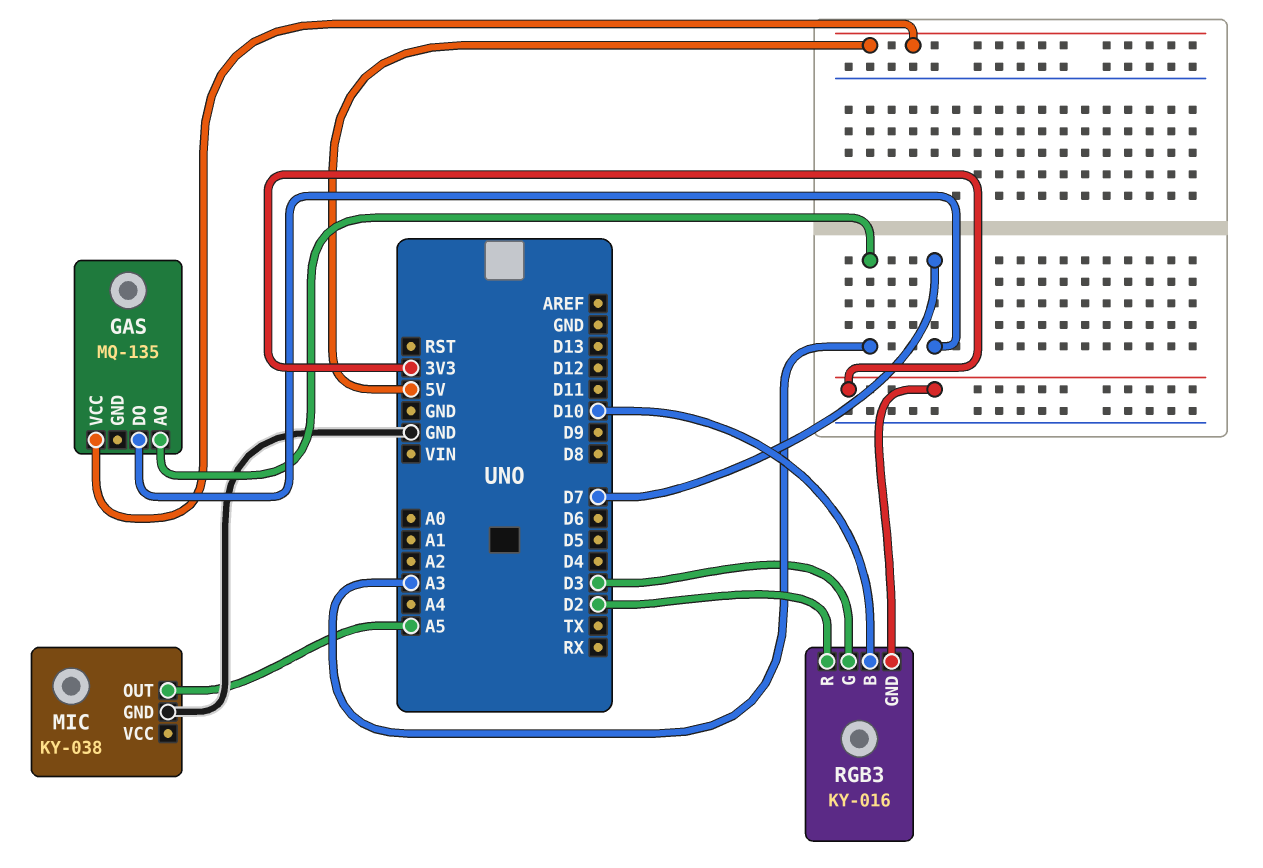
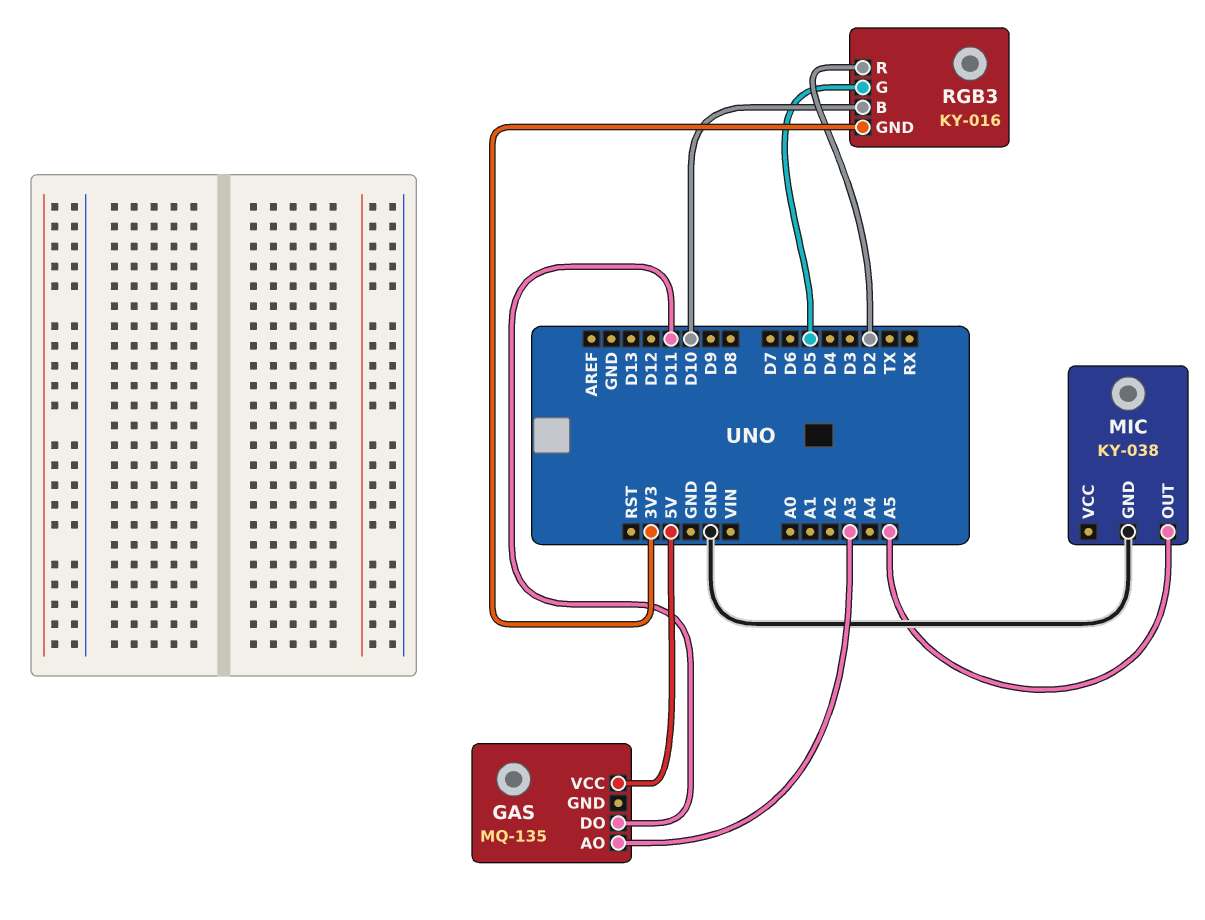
GAS pin DO: D7 -> D11
RGB3 pin G: D3 -> D5

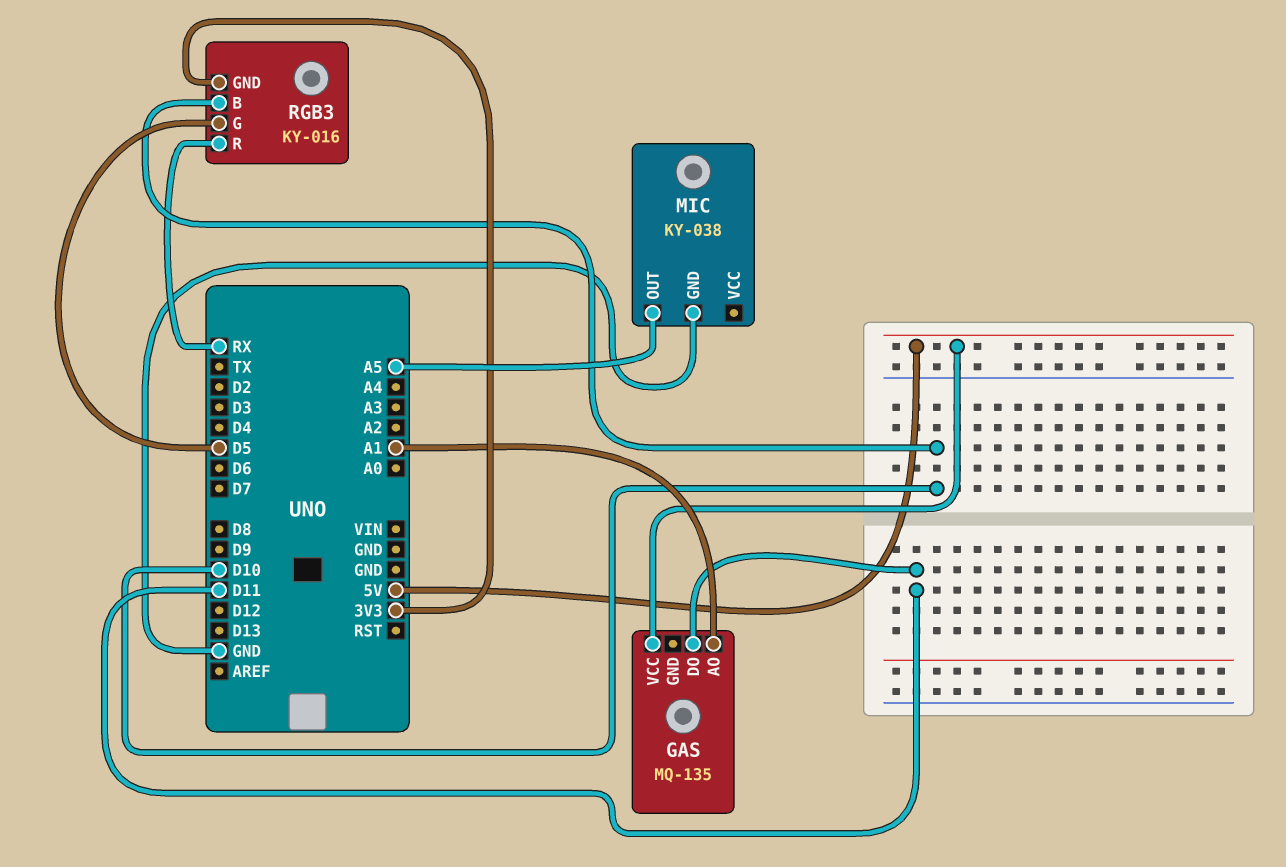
GAS pin AO: A3 -> A1
RGB3 pin R: D2 -> RX

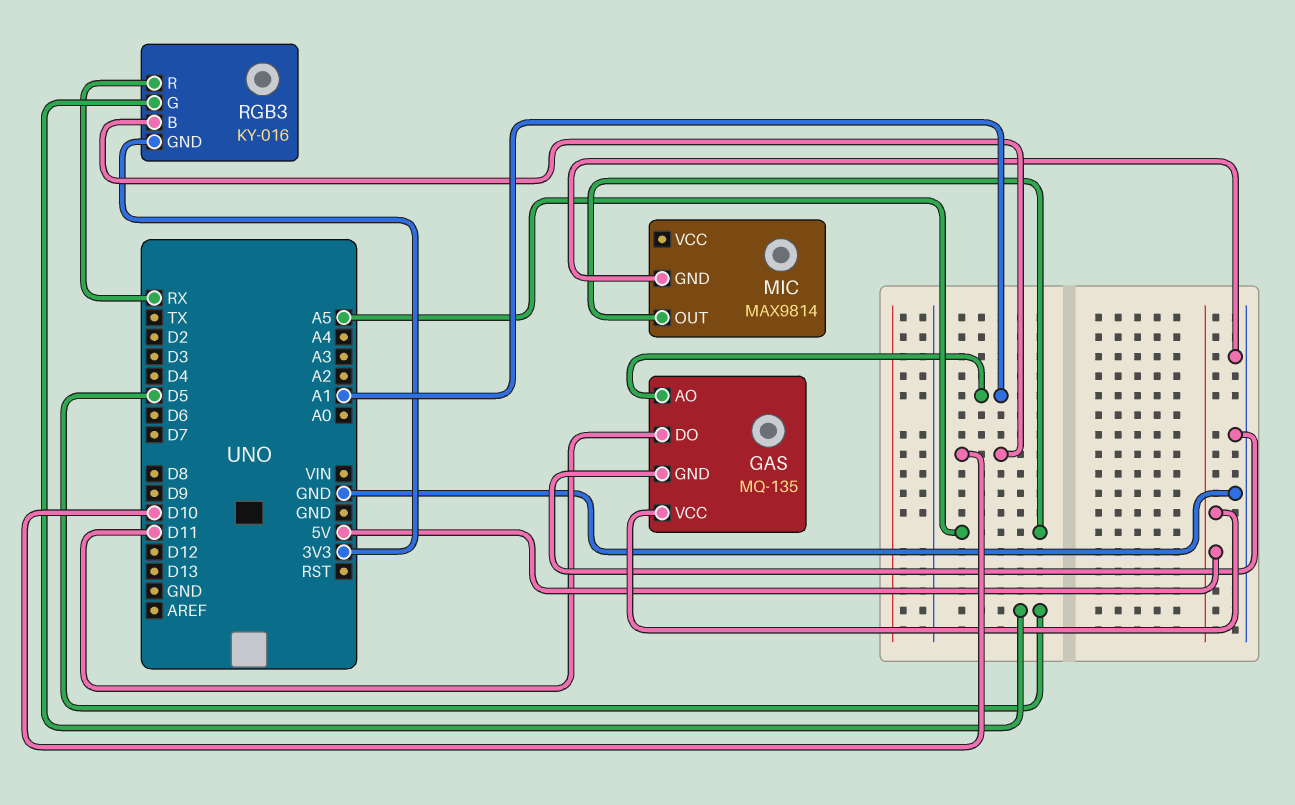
GAS pin GND: none -> GND
MIC: KY-038 -> MAX9814

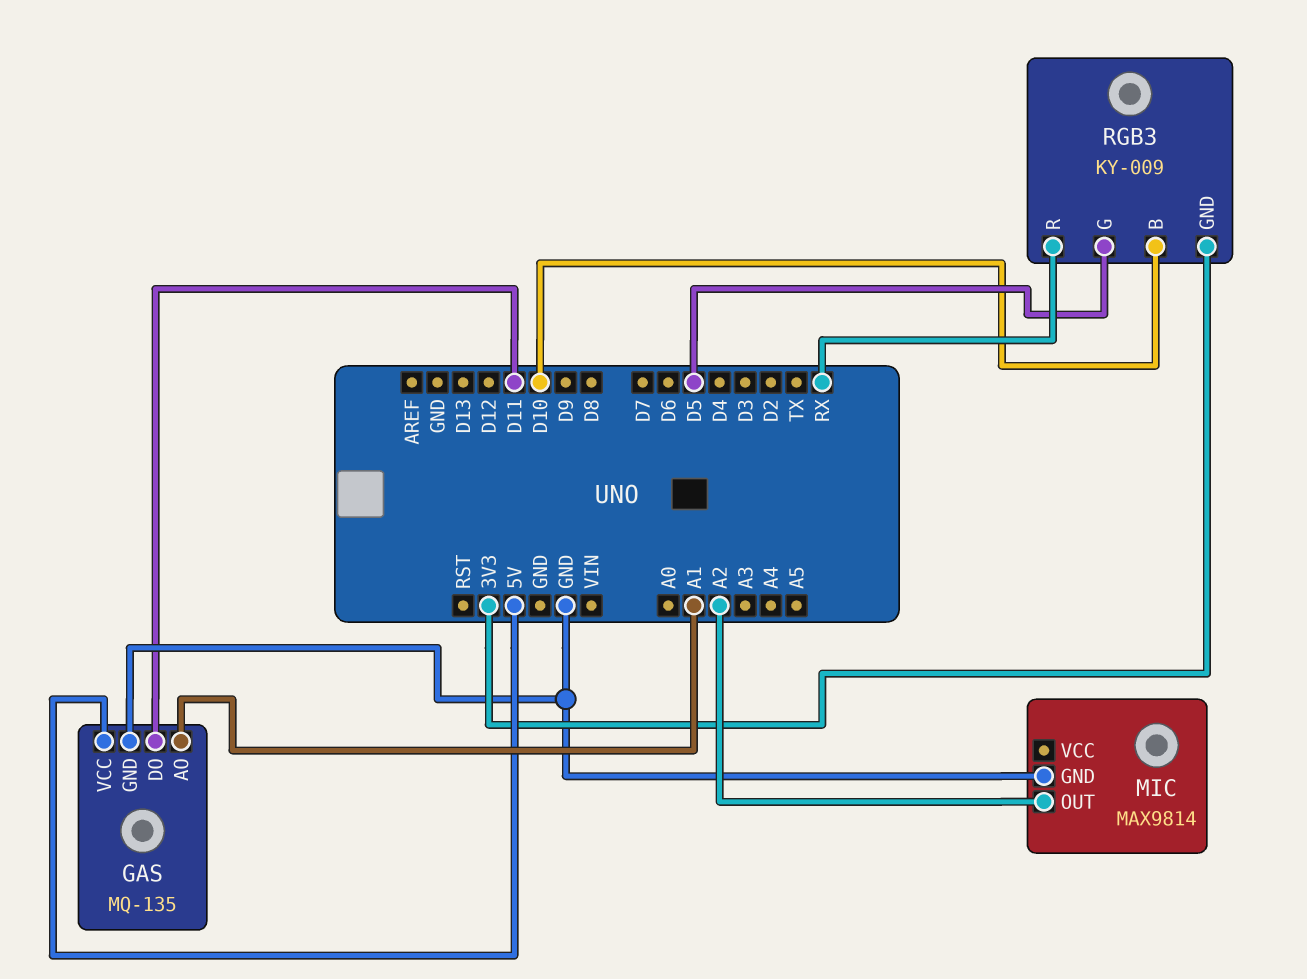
MIC pin OUT: A5 -> A2
RGB3: KY-016 -> KY-009

